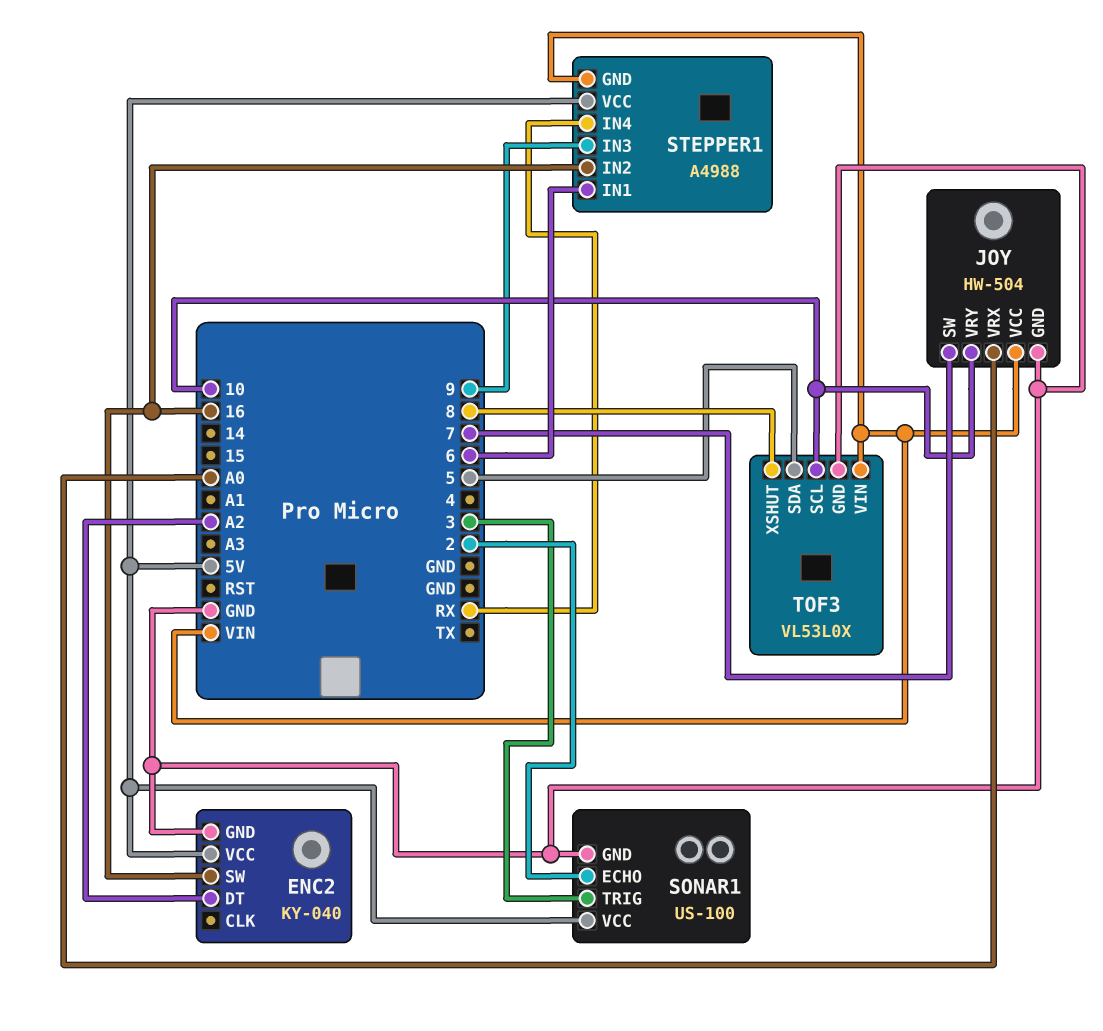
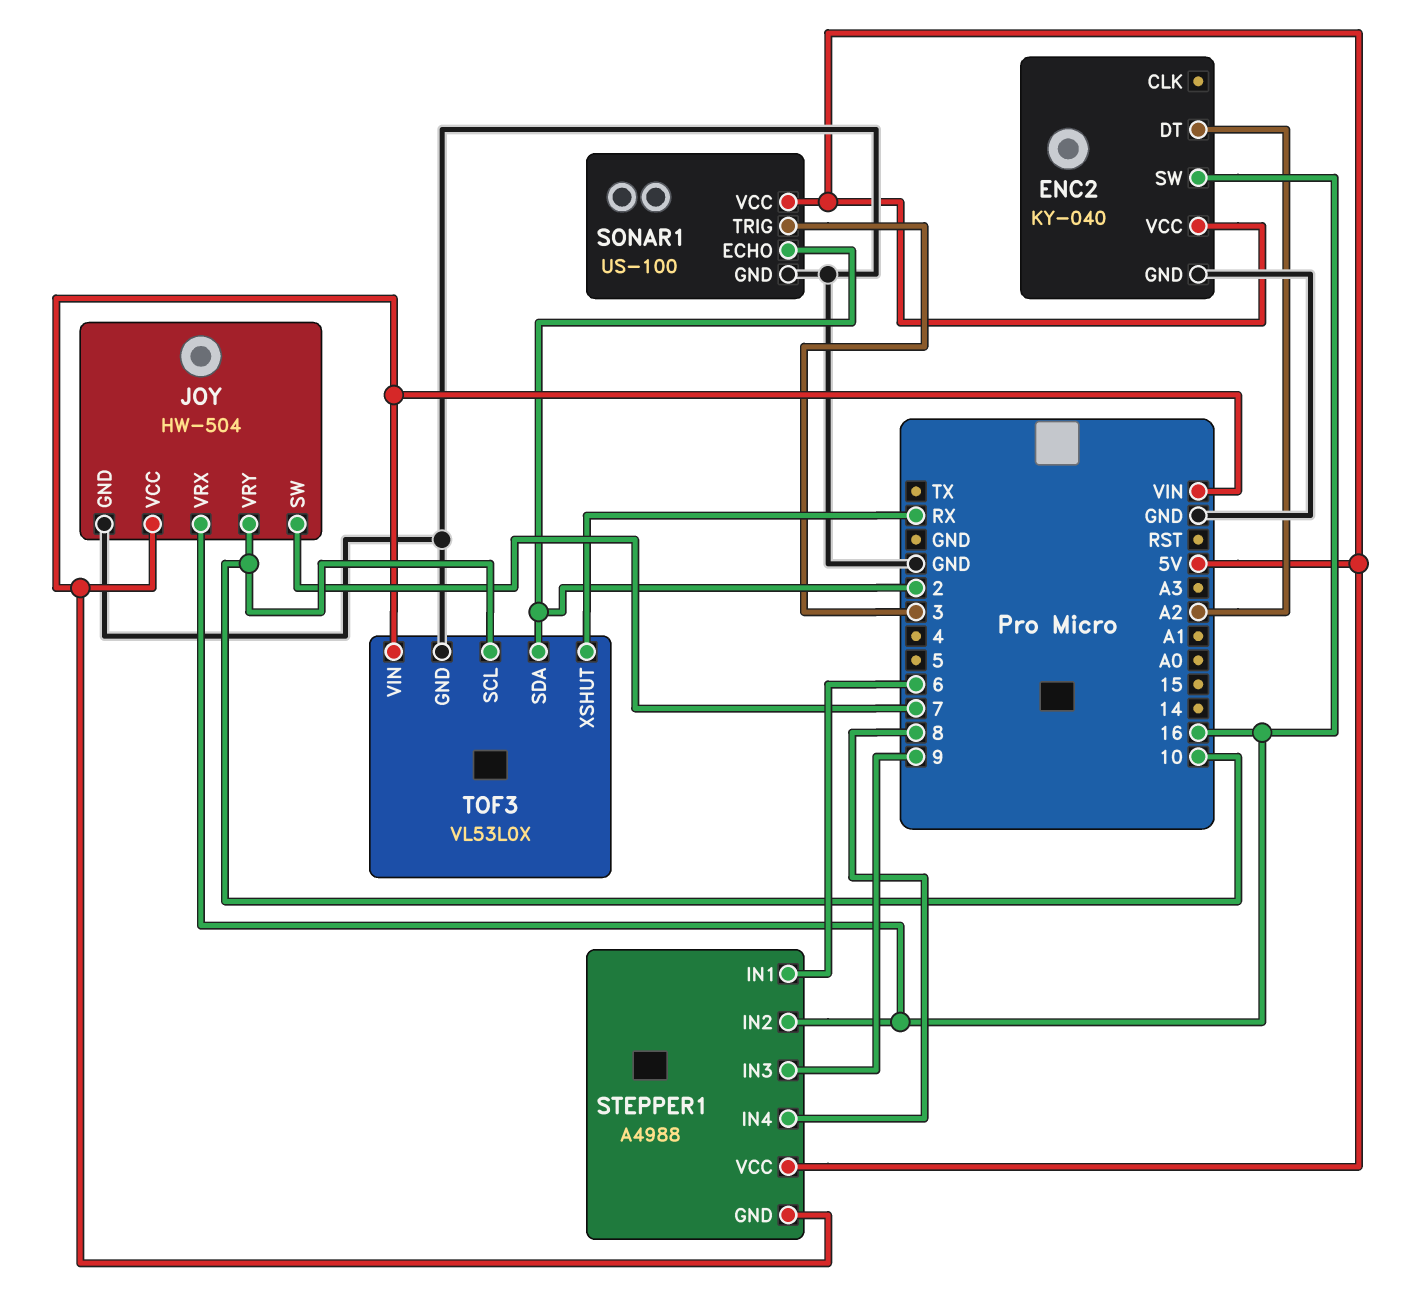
JOY pin VRX: A0 -> 16
STEPPER1 pin IN4: RX -> 8
TOF3 pin SDA: 5 -> 2
TOF3 pin XSHUT: 8 -> RX

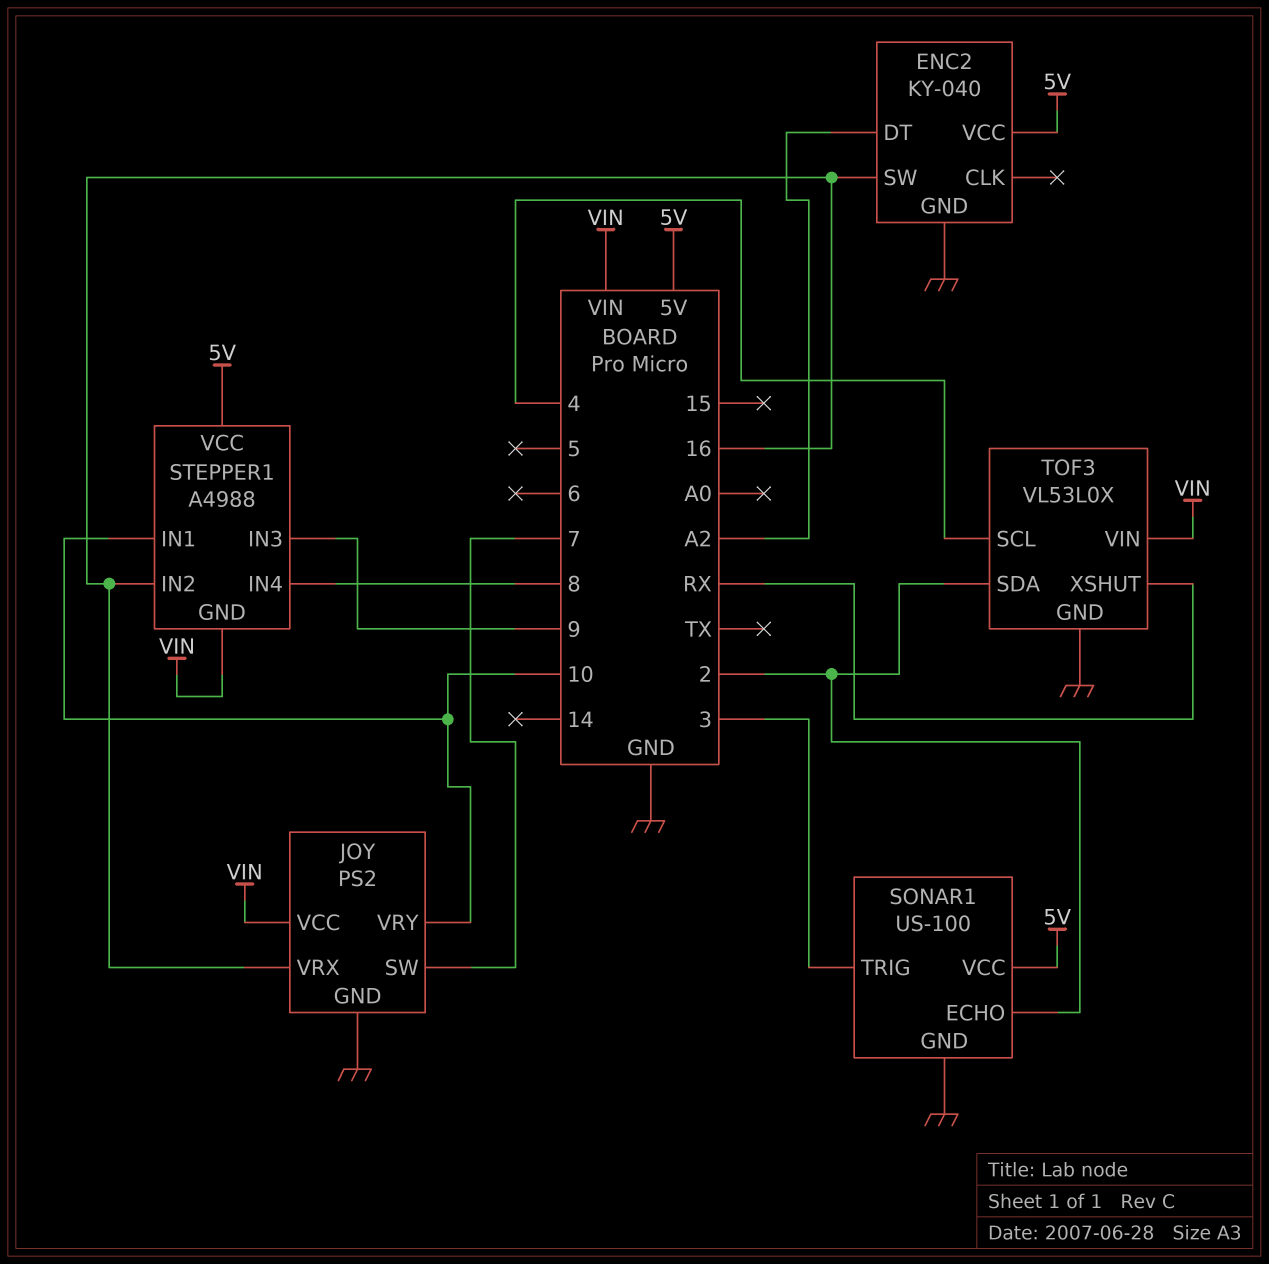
JOY: HW-504 -> PS2
STEPPER1 pin IN1: 6 -> 10
TOF3 pin SCL: 10 -> 4

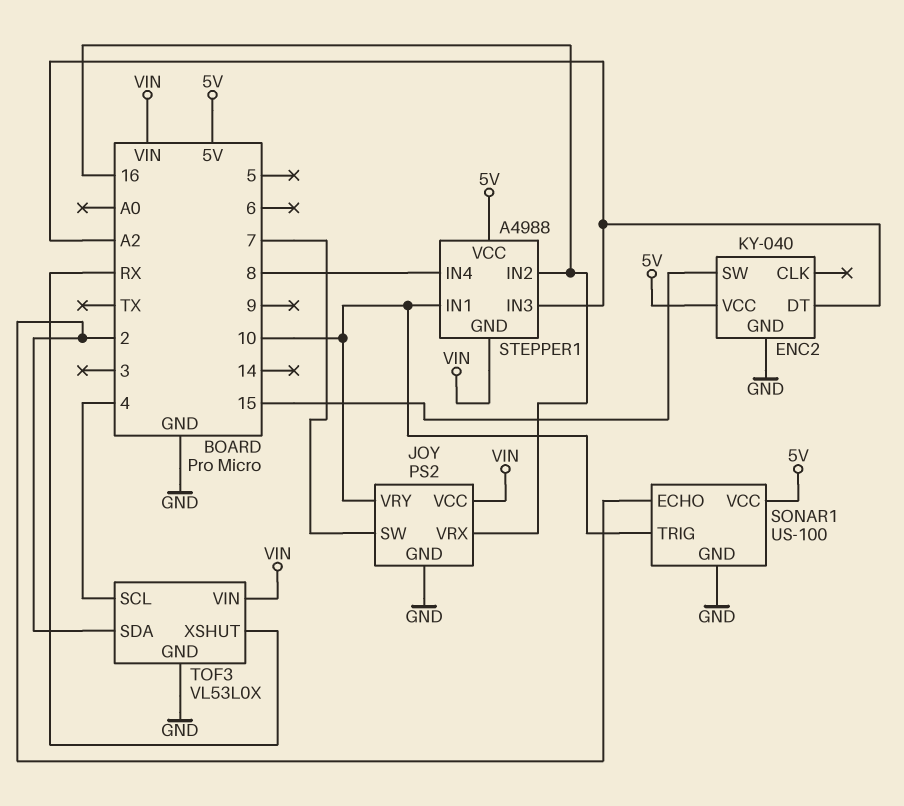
ENC2 pin SW: 16 -> 15
SONAR1 pin TRIG: 3 -> 10
STEPPER1 pin IN3: 9 -> A2

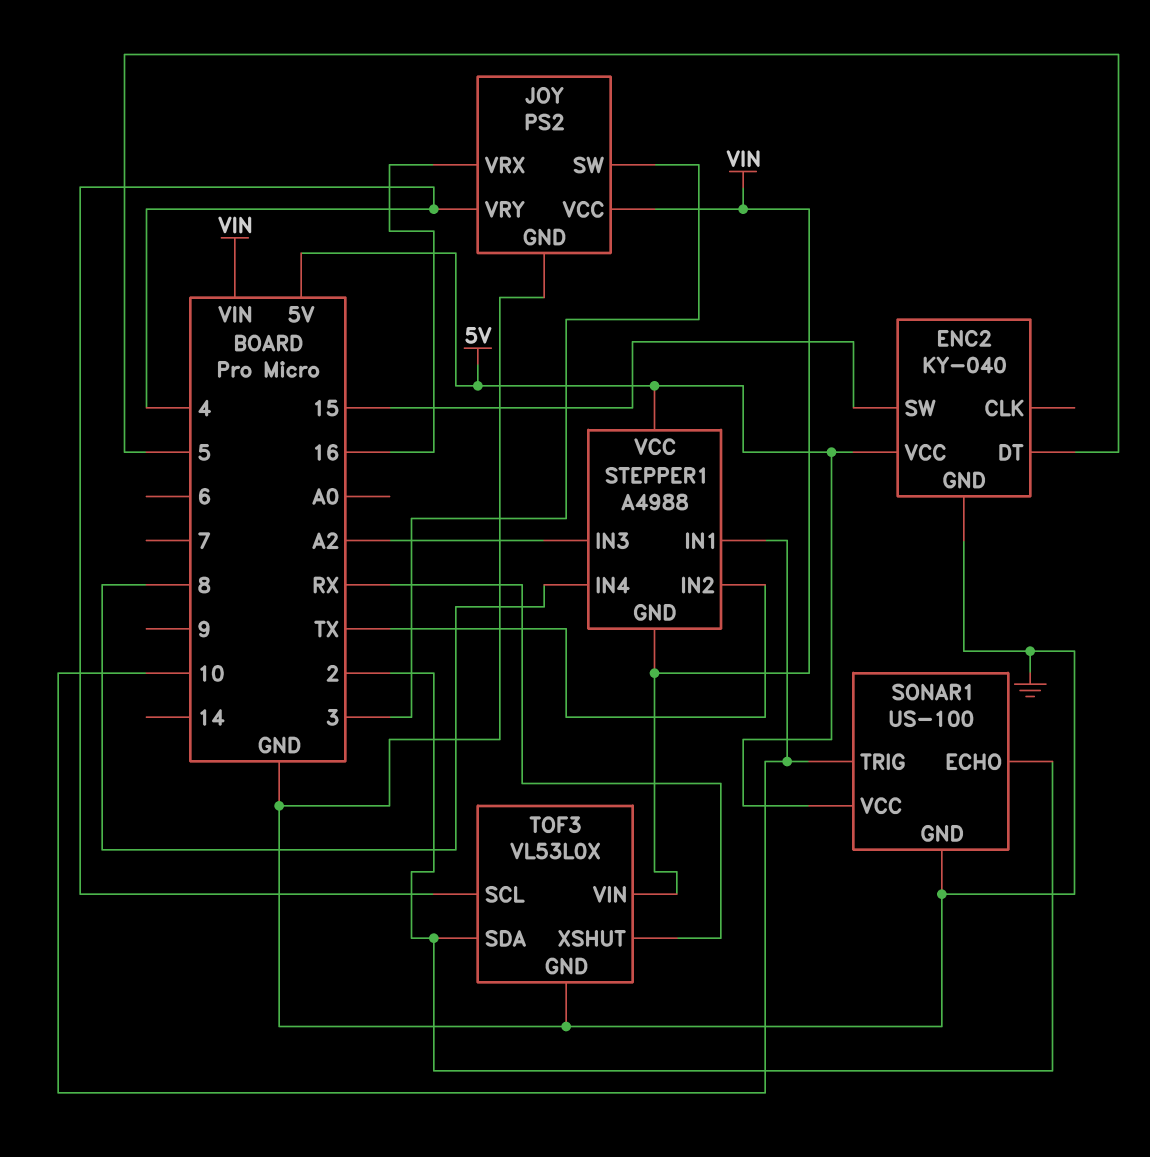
ENC2 pin DT: A2 -> 5
JOY pin SW: 7 -> 3
JOY pin VRY: 10 -> 4
STEPPER1 pin IN2: 16 -> TX

